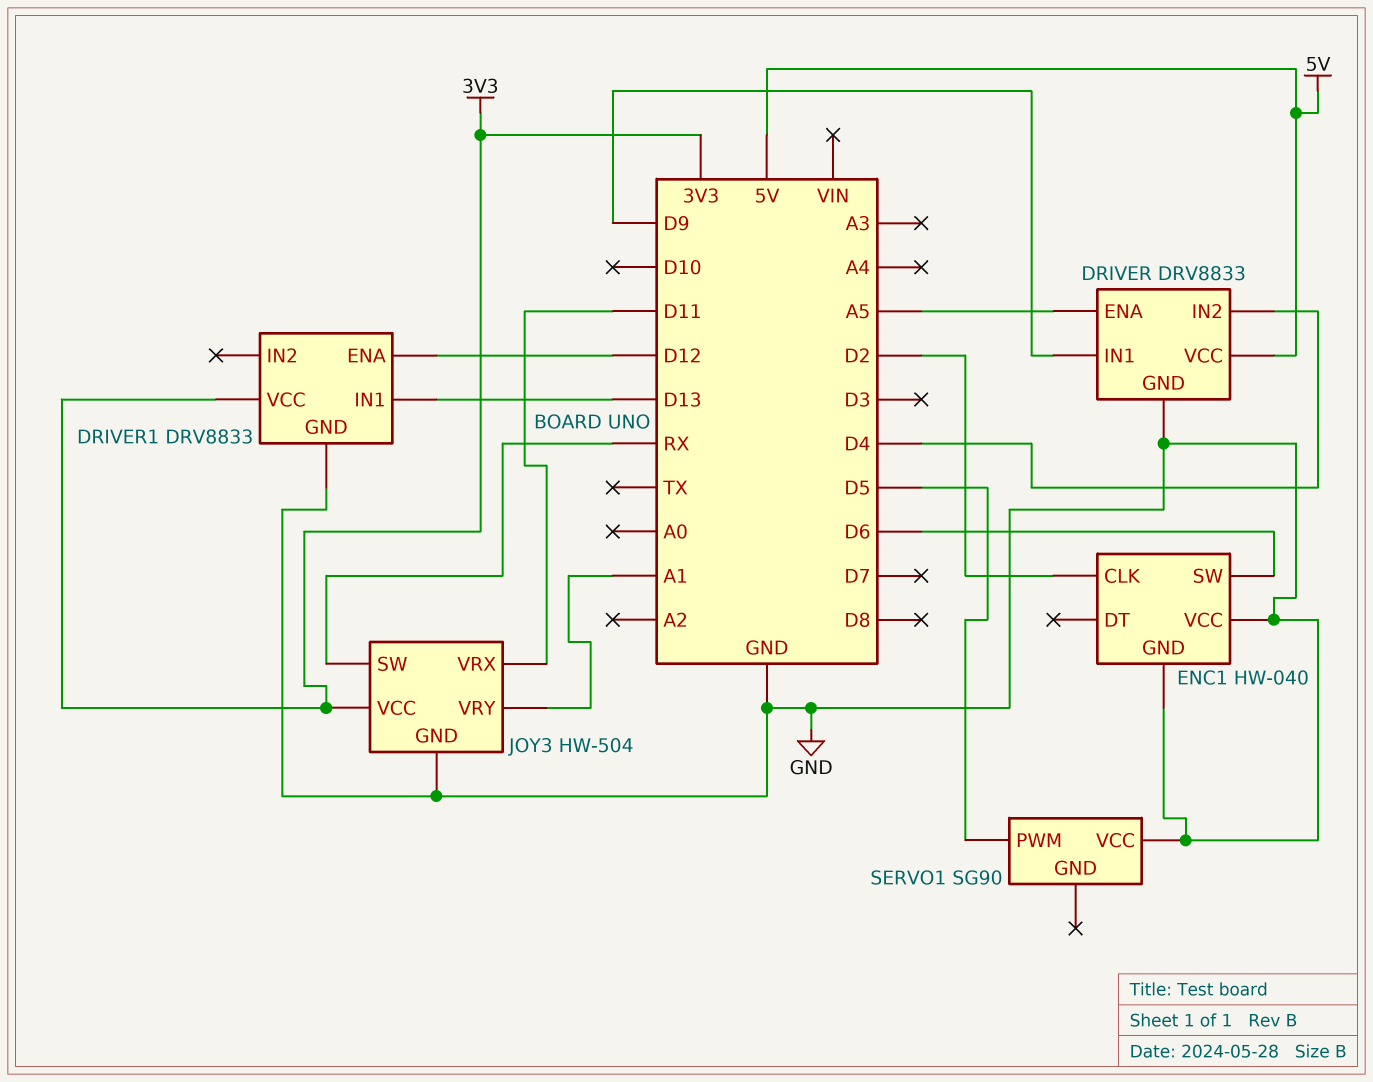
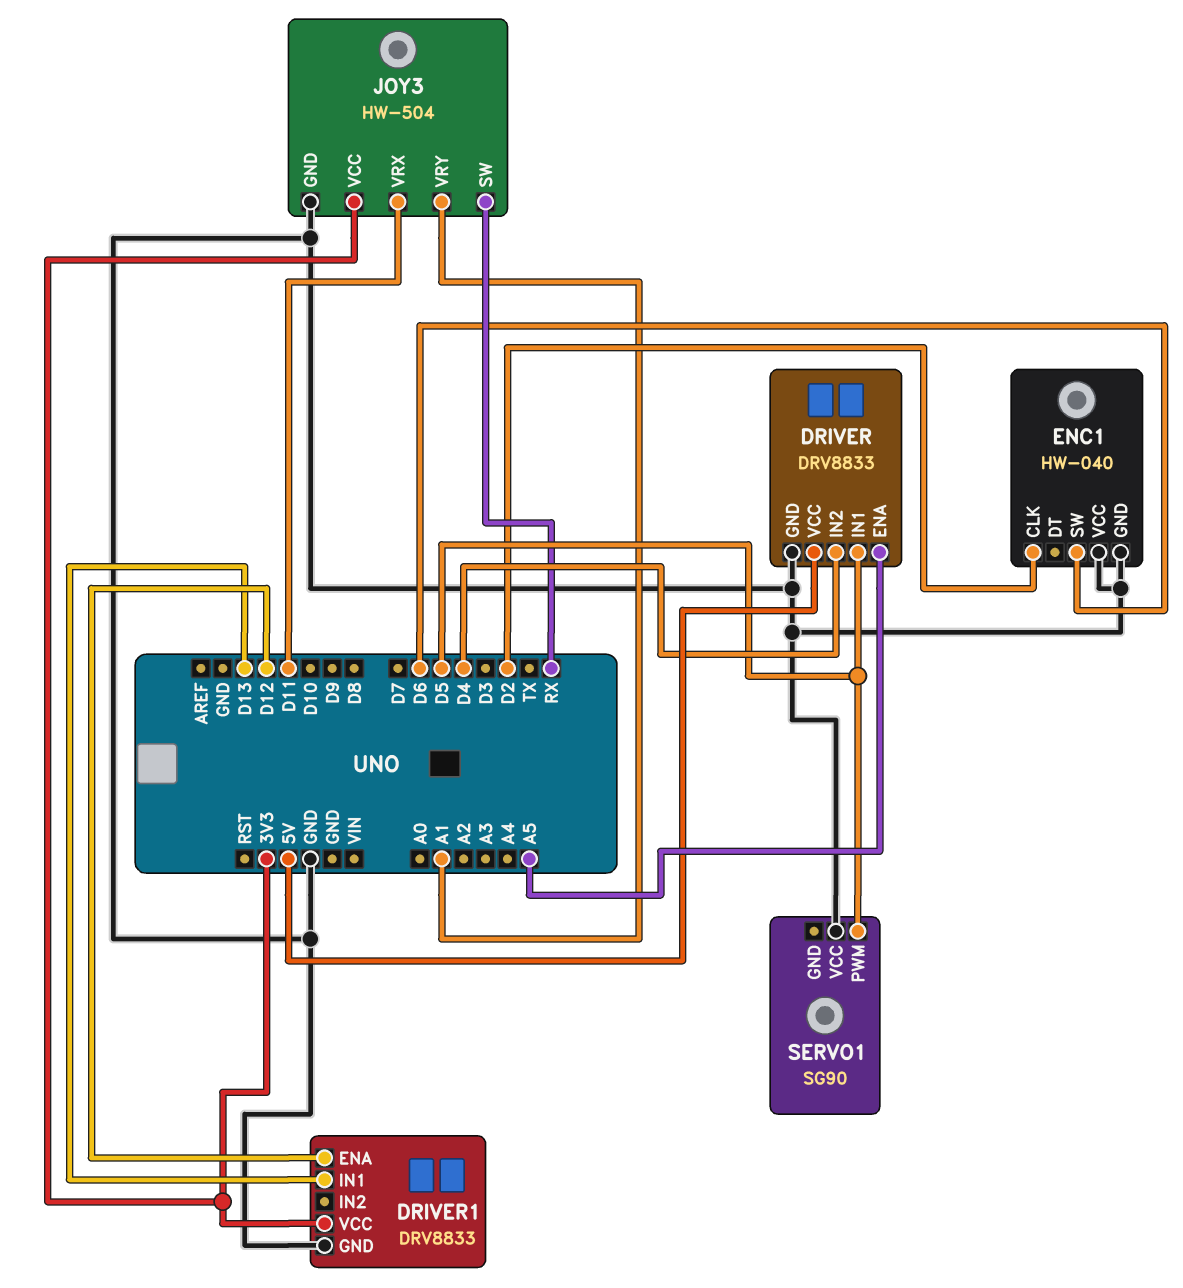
DRIVER pin IN1: D9 -> D5

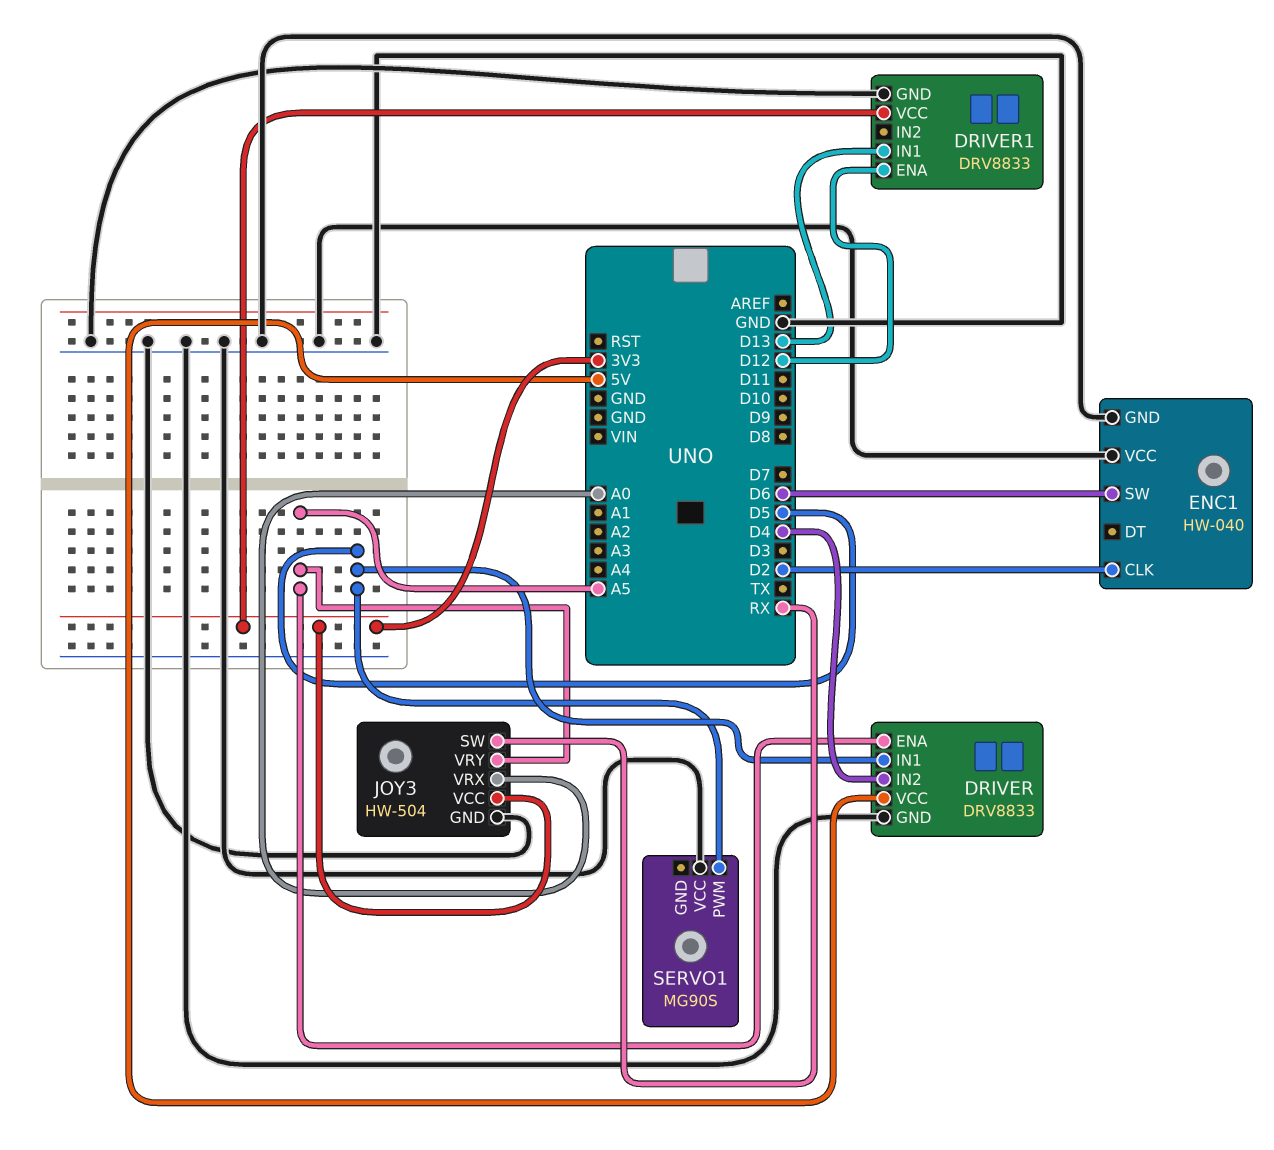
JOY3 pin VRX: D11 -> A0
JOY3 pin VRY: A1 -> A5
SERVO1: SG90 -> MG90S

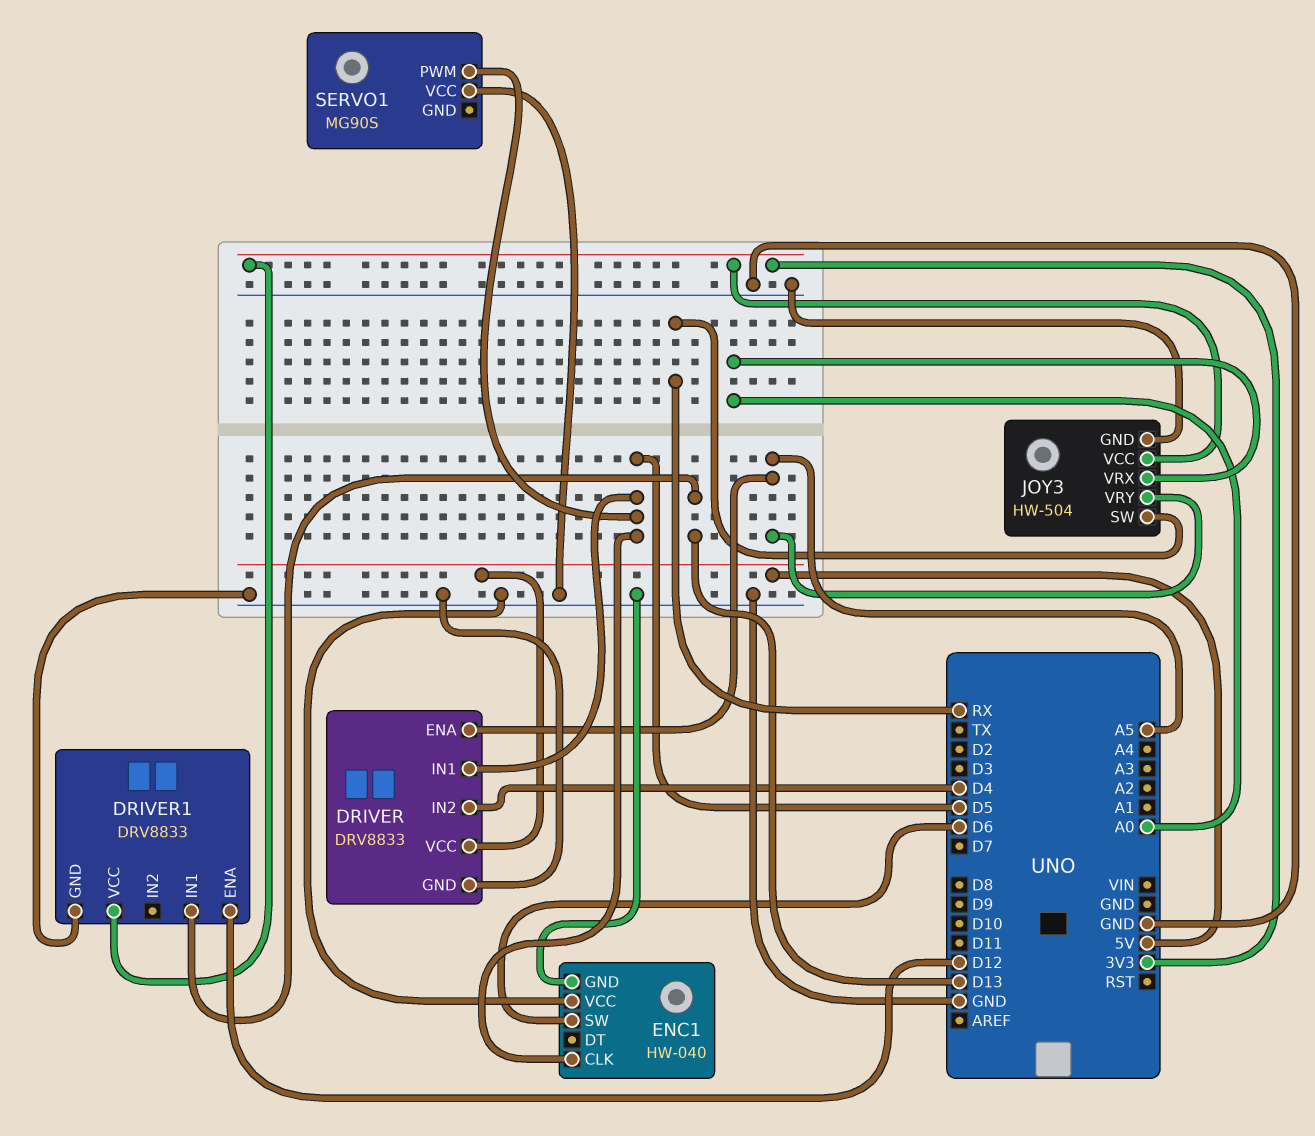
ENC1 pin CLK: D2 -> D5

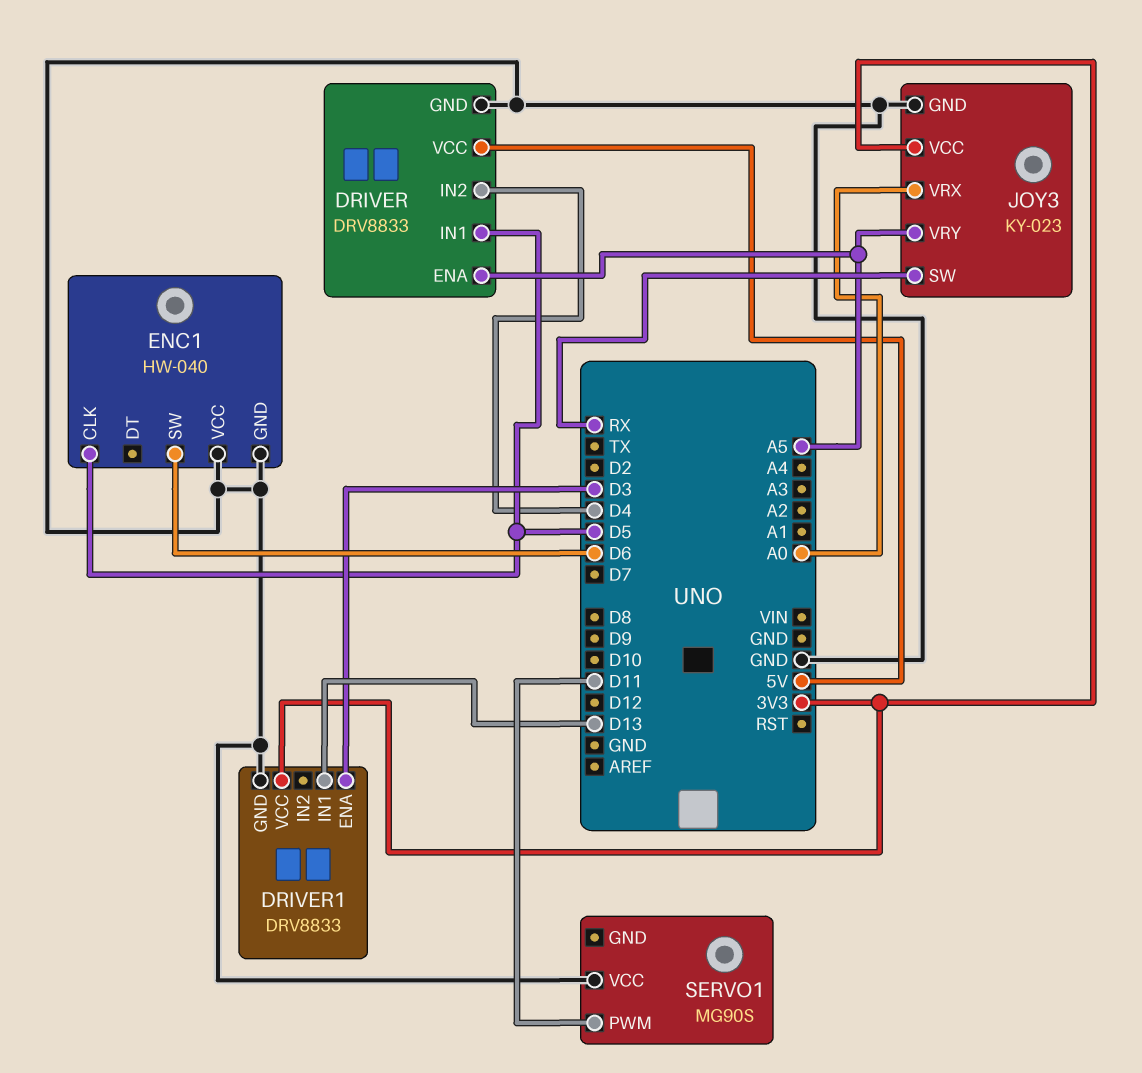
DRIVER1 pin ENA: D12 -> D3
JOY3: HW-504 -> KY-023
SERVO1 pin PWM: D5 -> D11

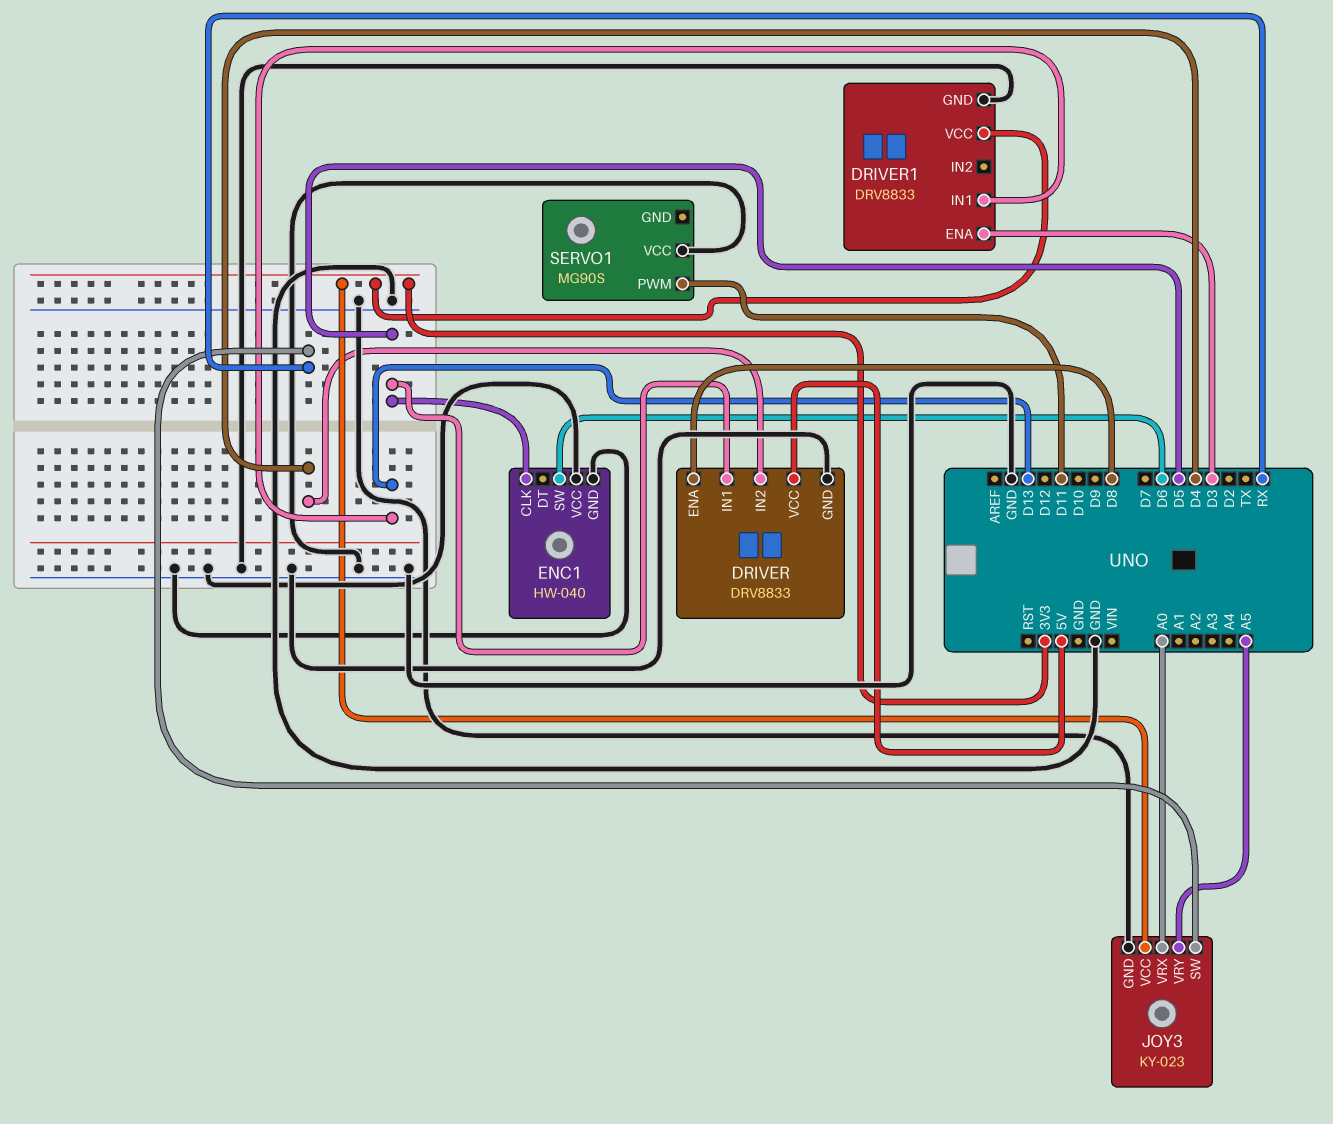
DRIVER pin ENA: A5 -> D8

